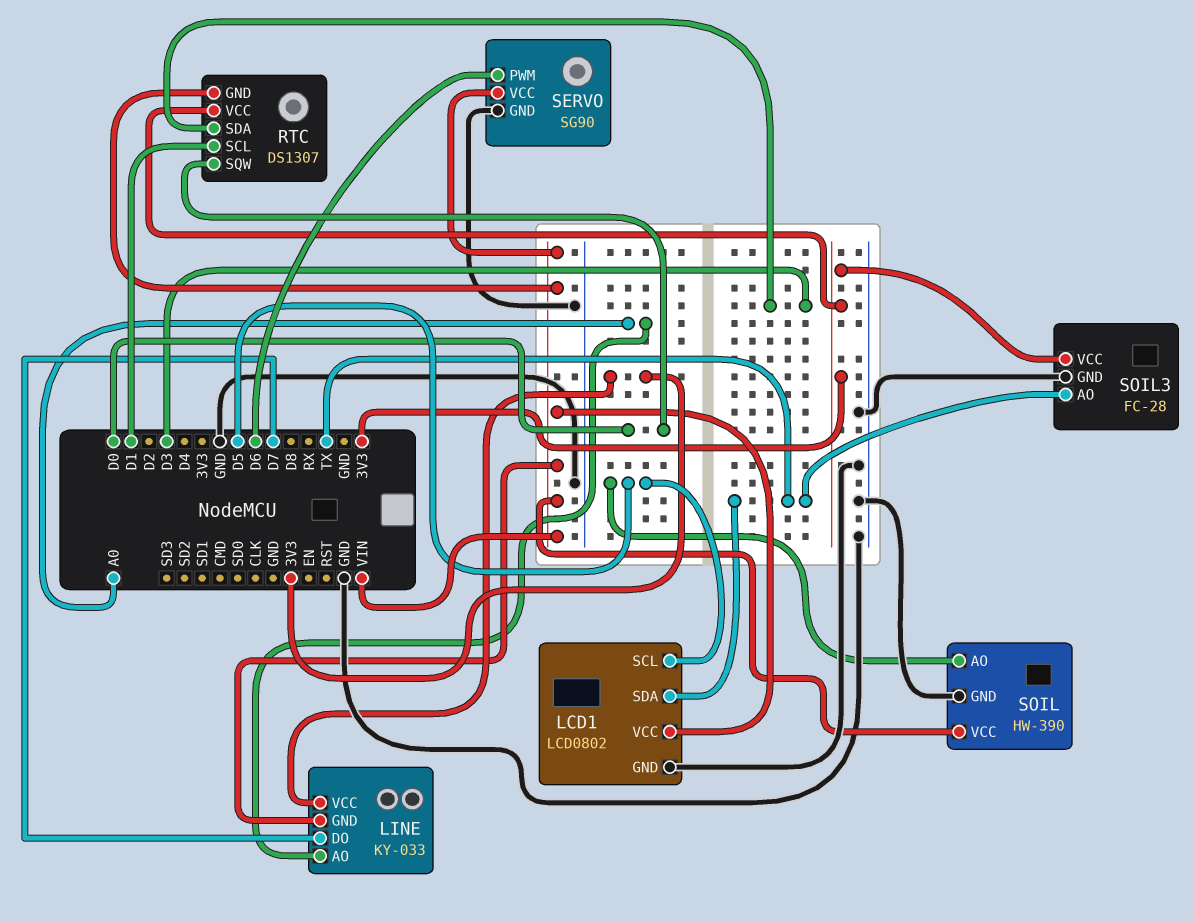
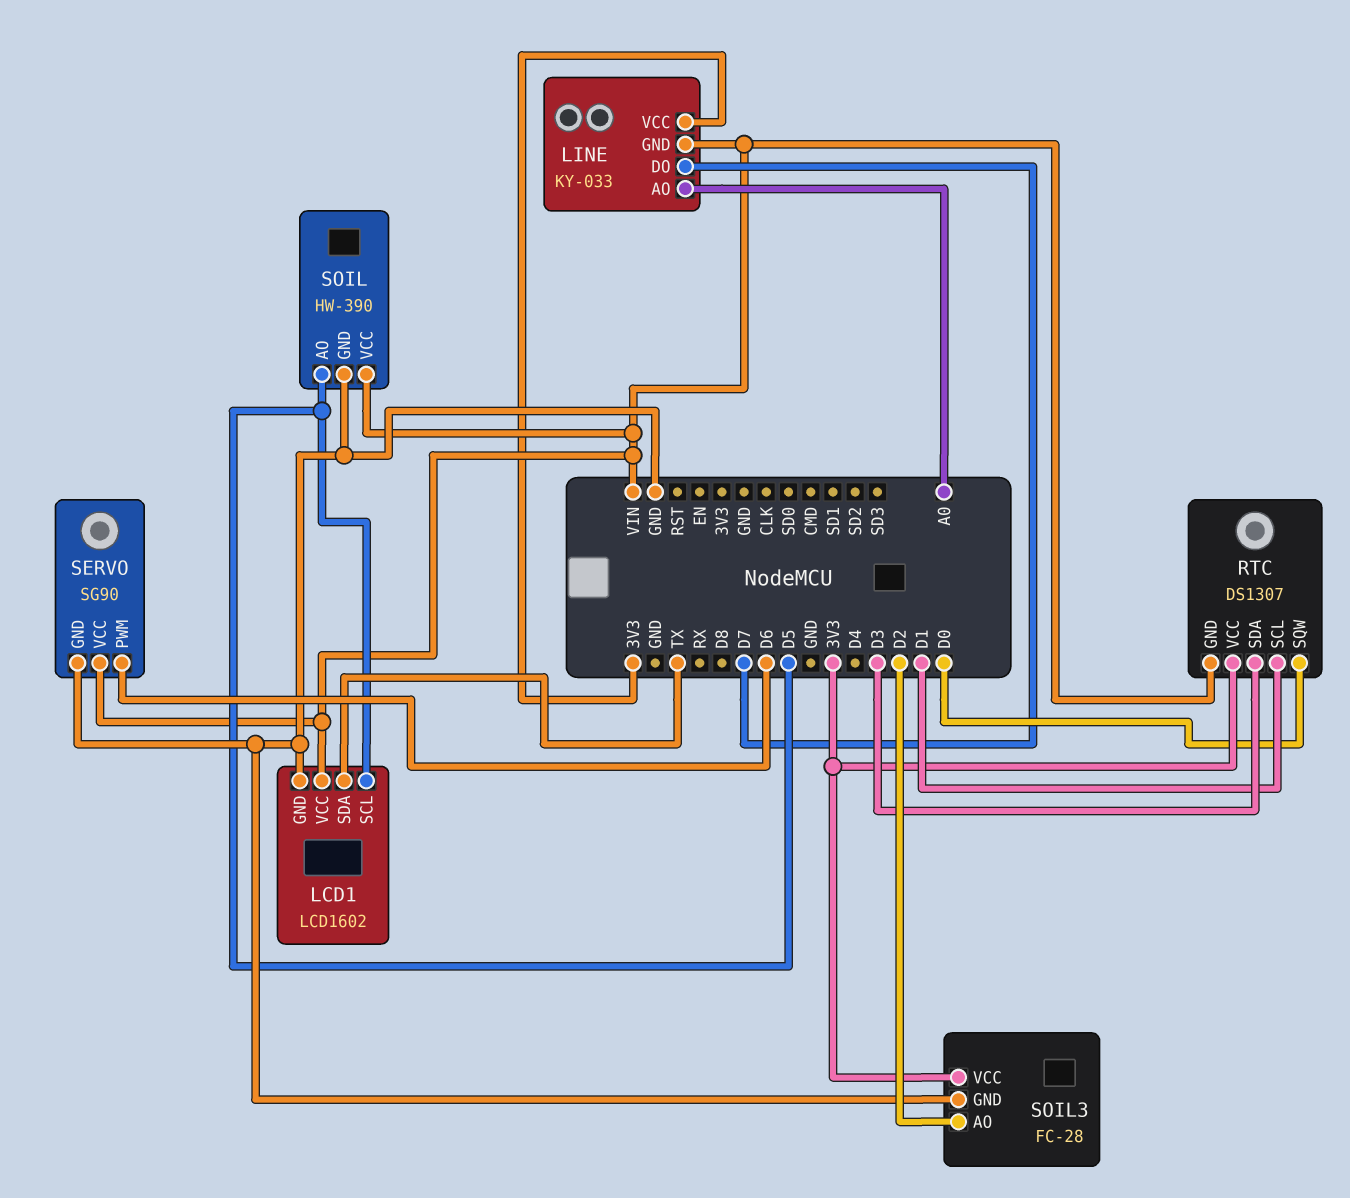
LCD1: LCD0802 -> LCD1602
SOIL3 pin AO: TX -> D2

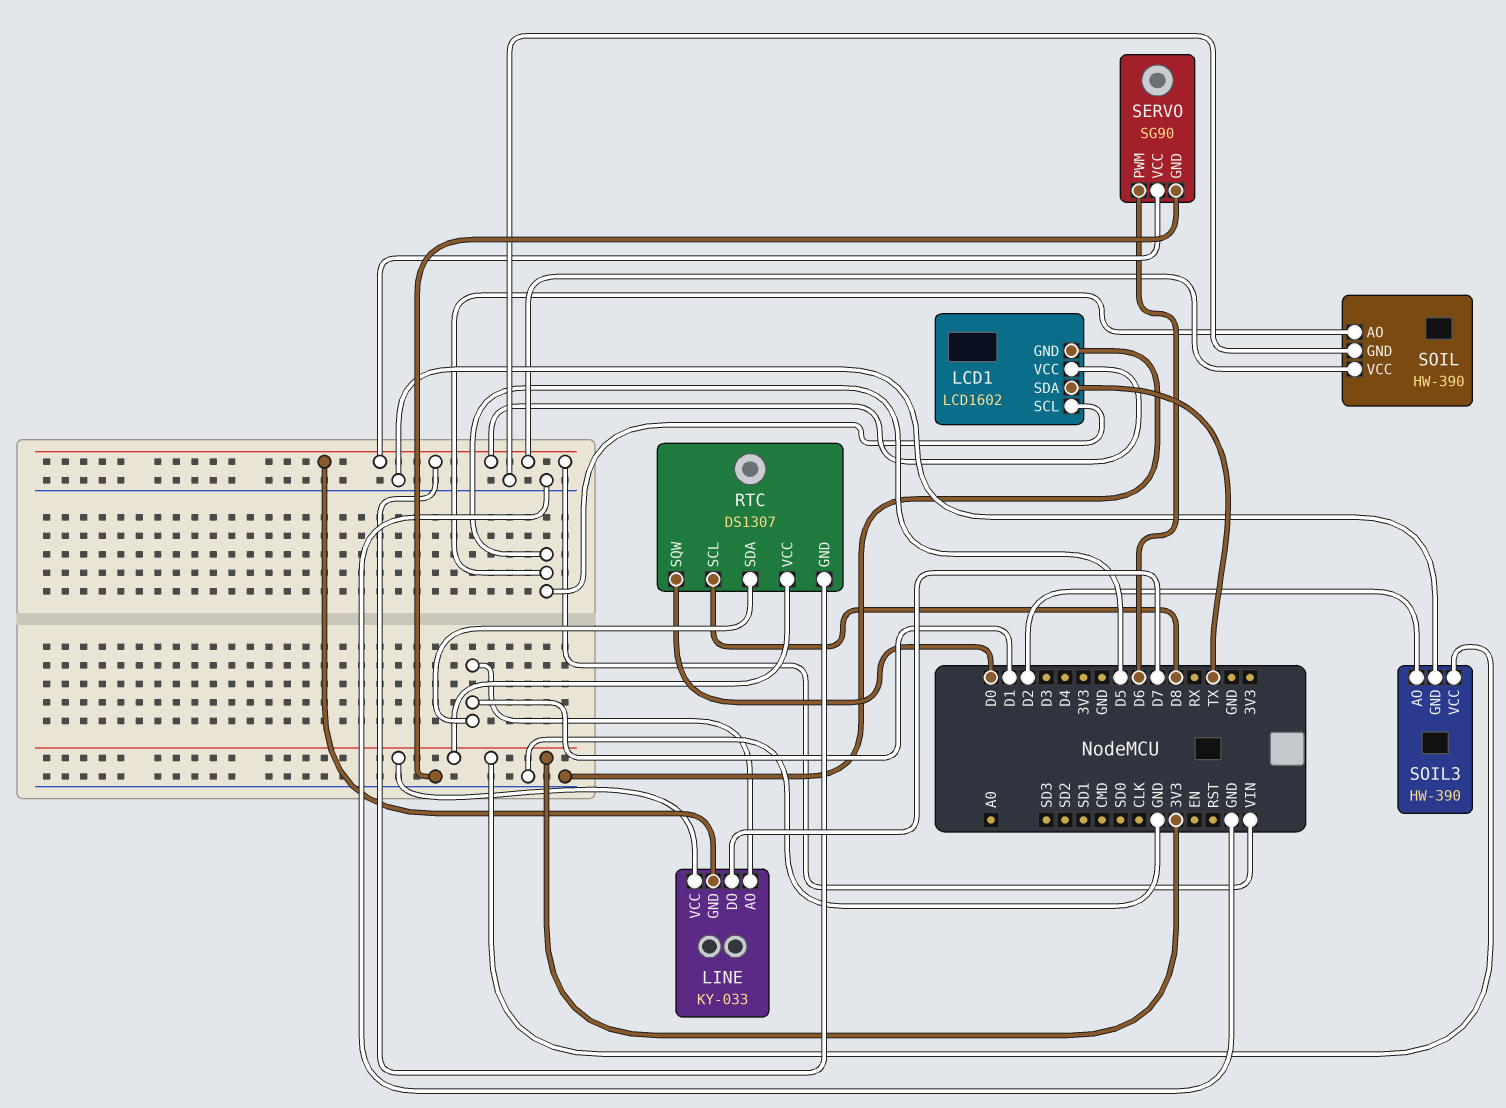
LINE pin AO: A0 -> D1
RTC pin SCL: D1 -> D8
RTC pin SDA: D3 -> D1
SOIL3: FC-28 -> HW-390

